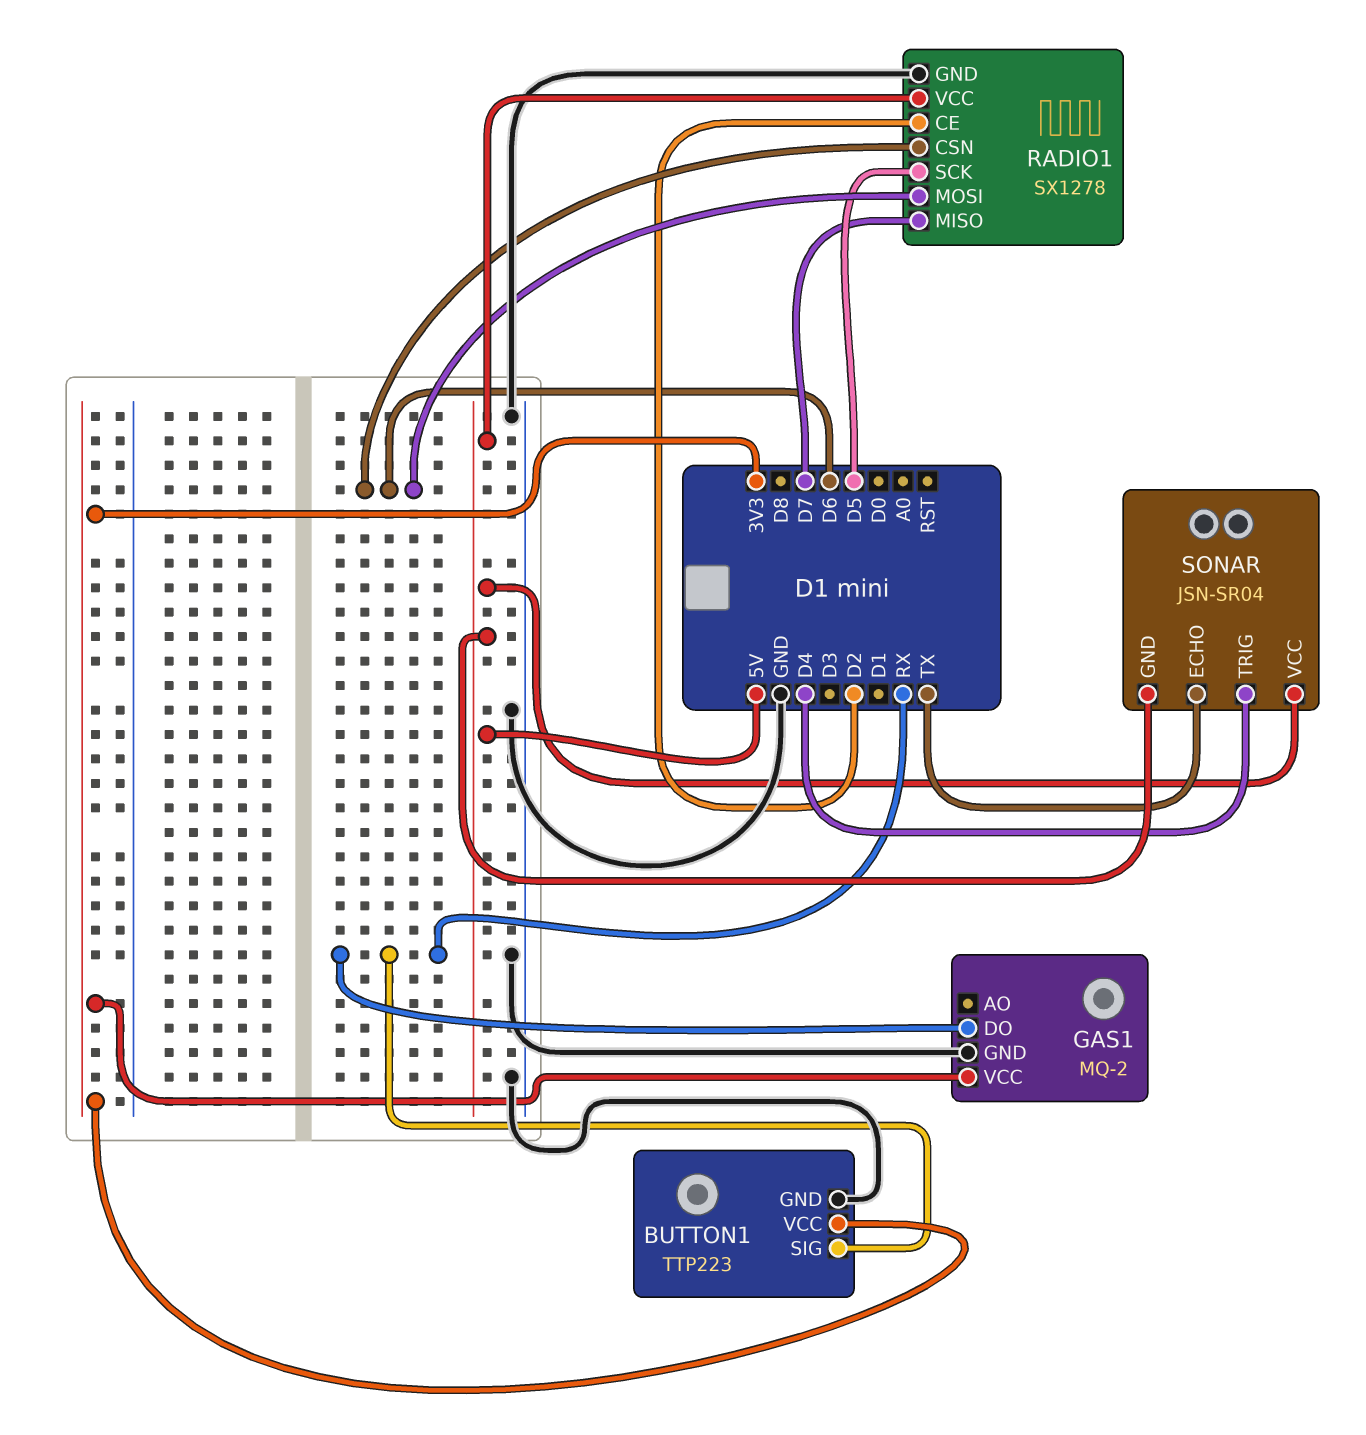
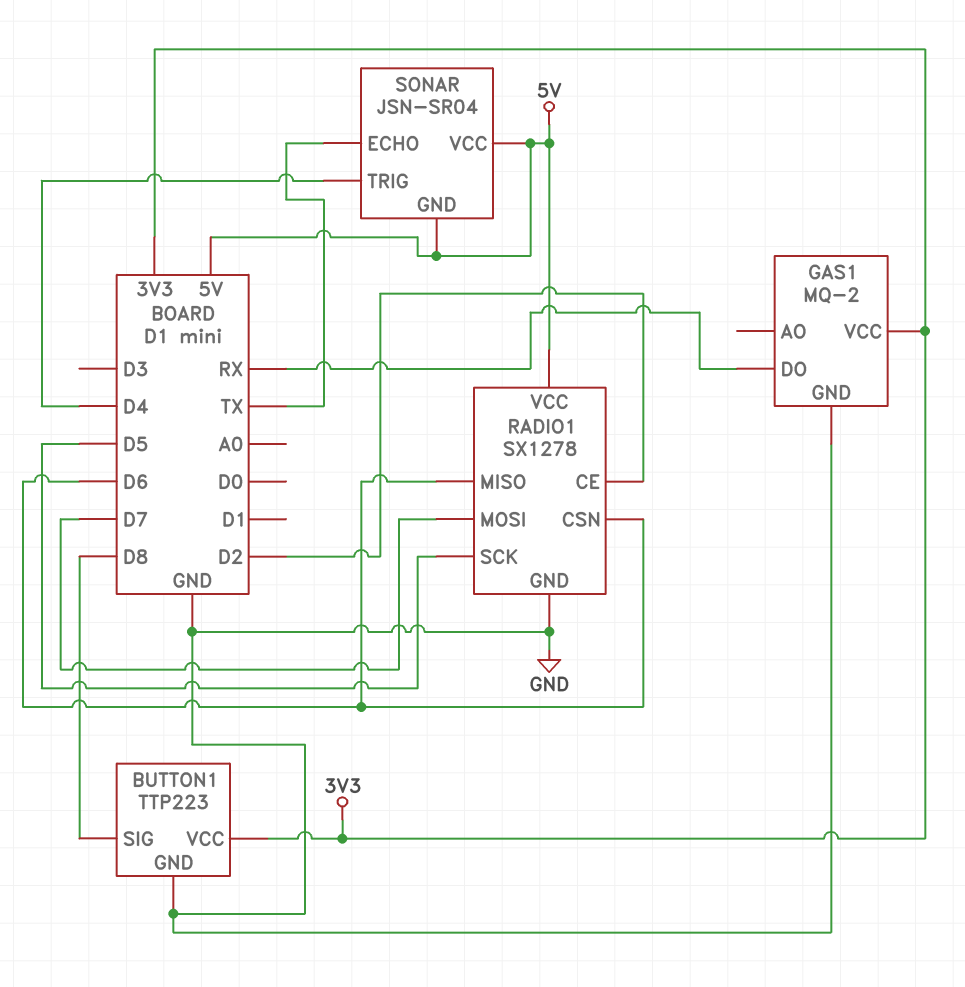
BUTTON1 pin SIG: RX -> D8
RADIO1 pin MISO: D7 -> D6
RADIO1 pin MOSI: D6 -> D7

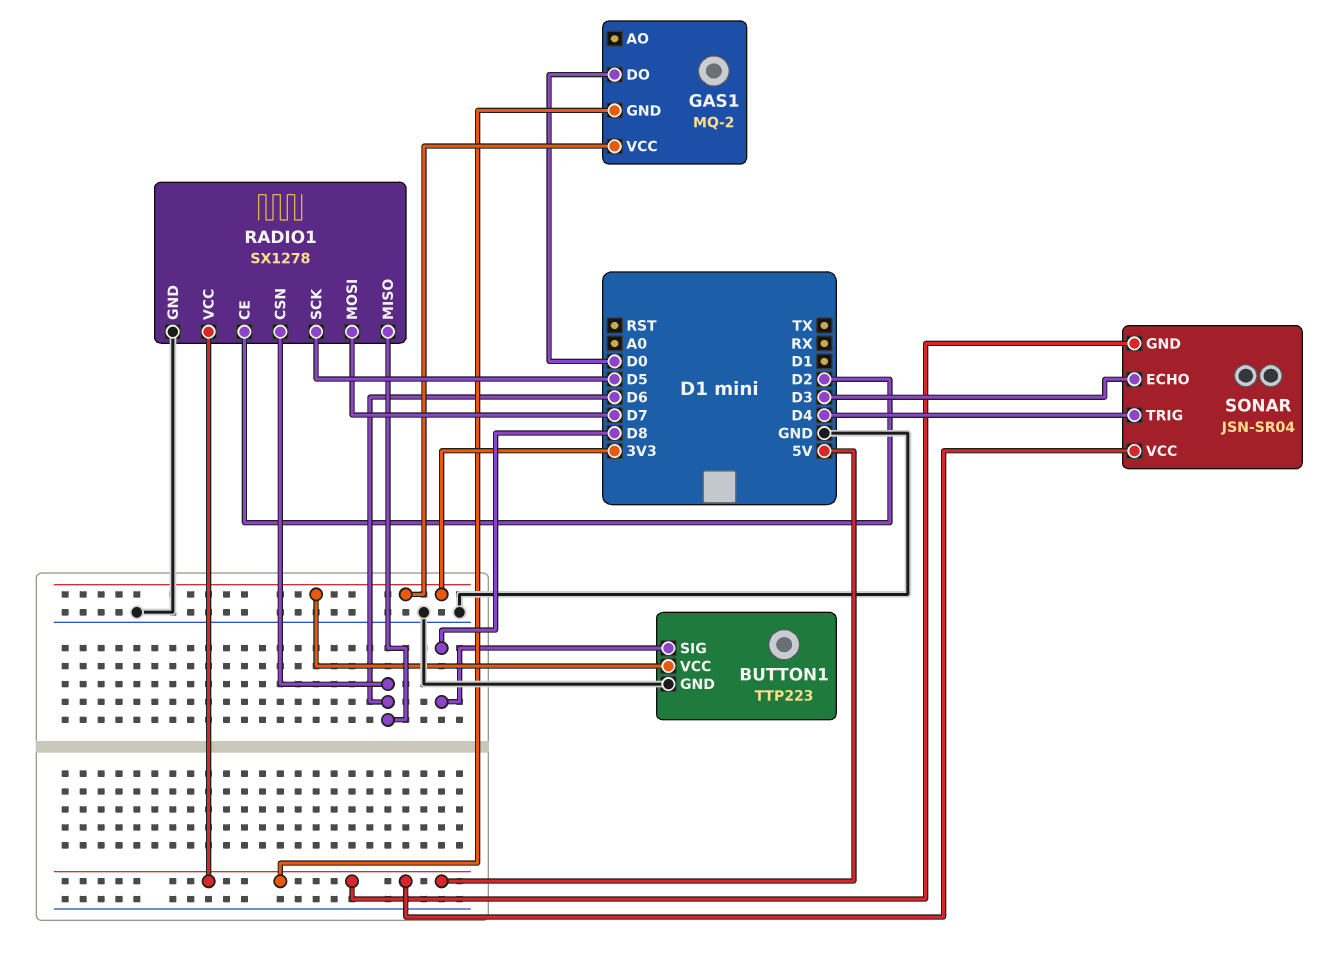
GAS1 pin DO: RX -> D0
GAS1 pin GND: GND -> 5V
SONAR pin ECHO: TX -> D3

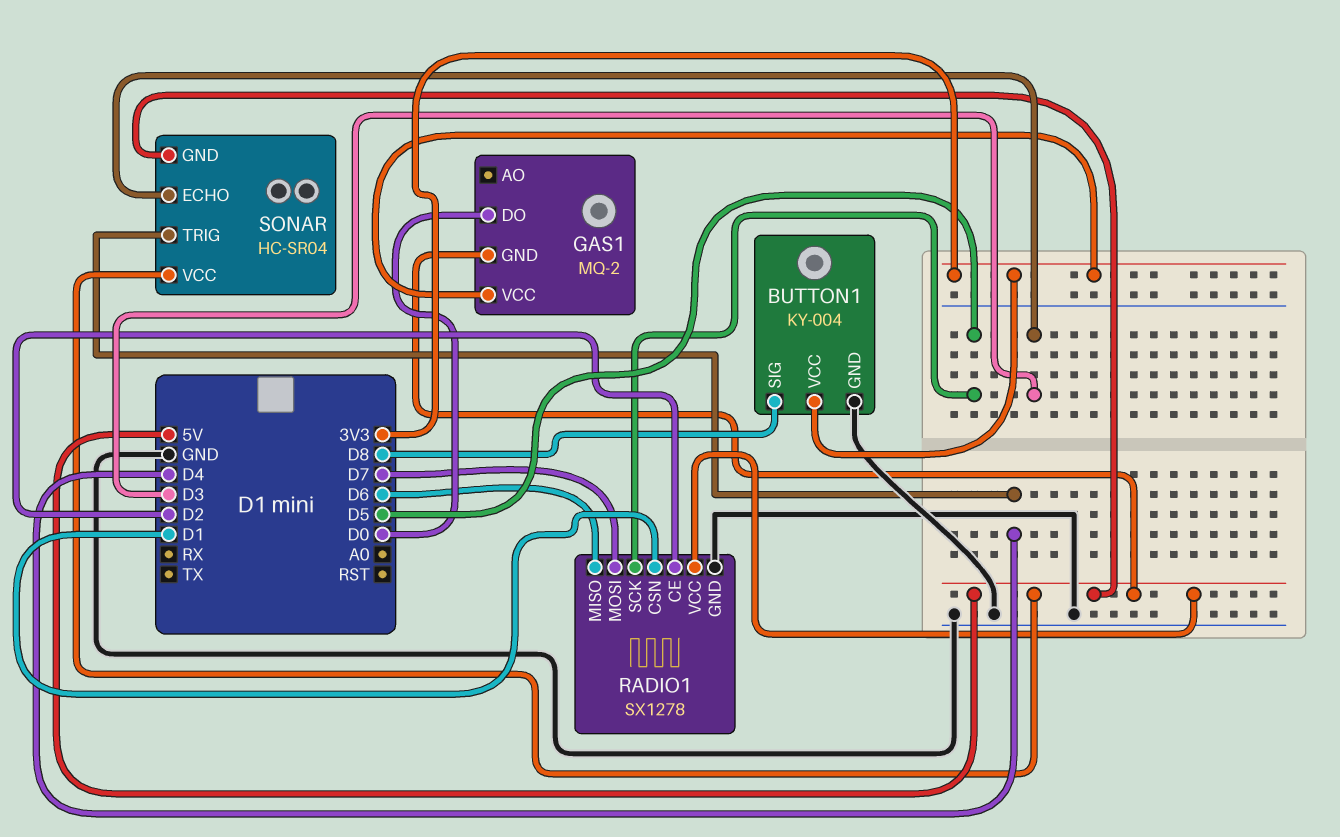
BUTTON1: TTP223 -> KY-004
RADIO1 pin CSN: D6 -> D1
SONAR: JSN-SR04 -> HC-SR04

